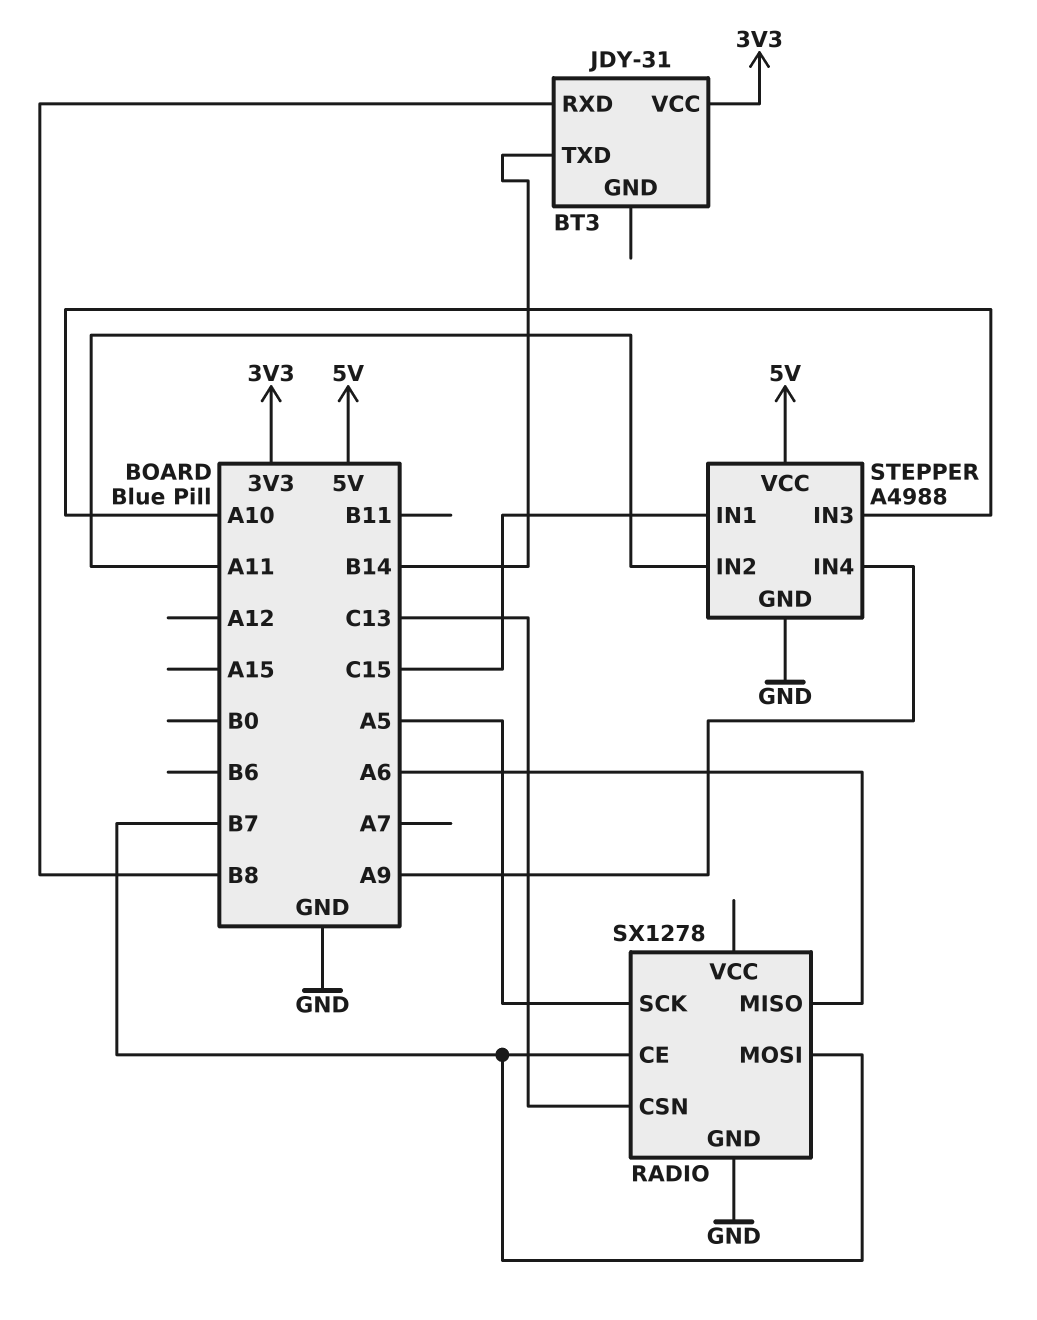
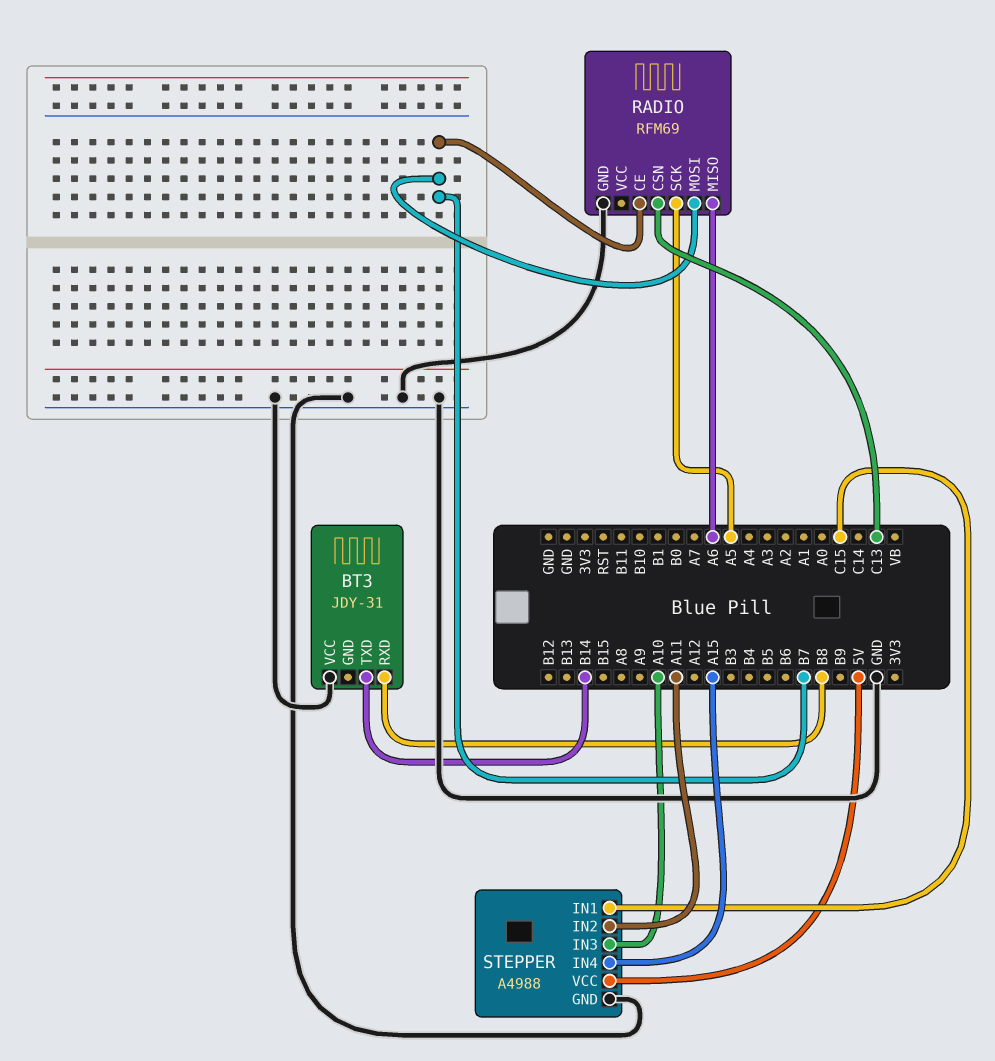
BT3 pin VCC: 3V3 -> GND
RADIO: SX1278 -> RFM69
STEPPER pin IN4: A9 -> A15

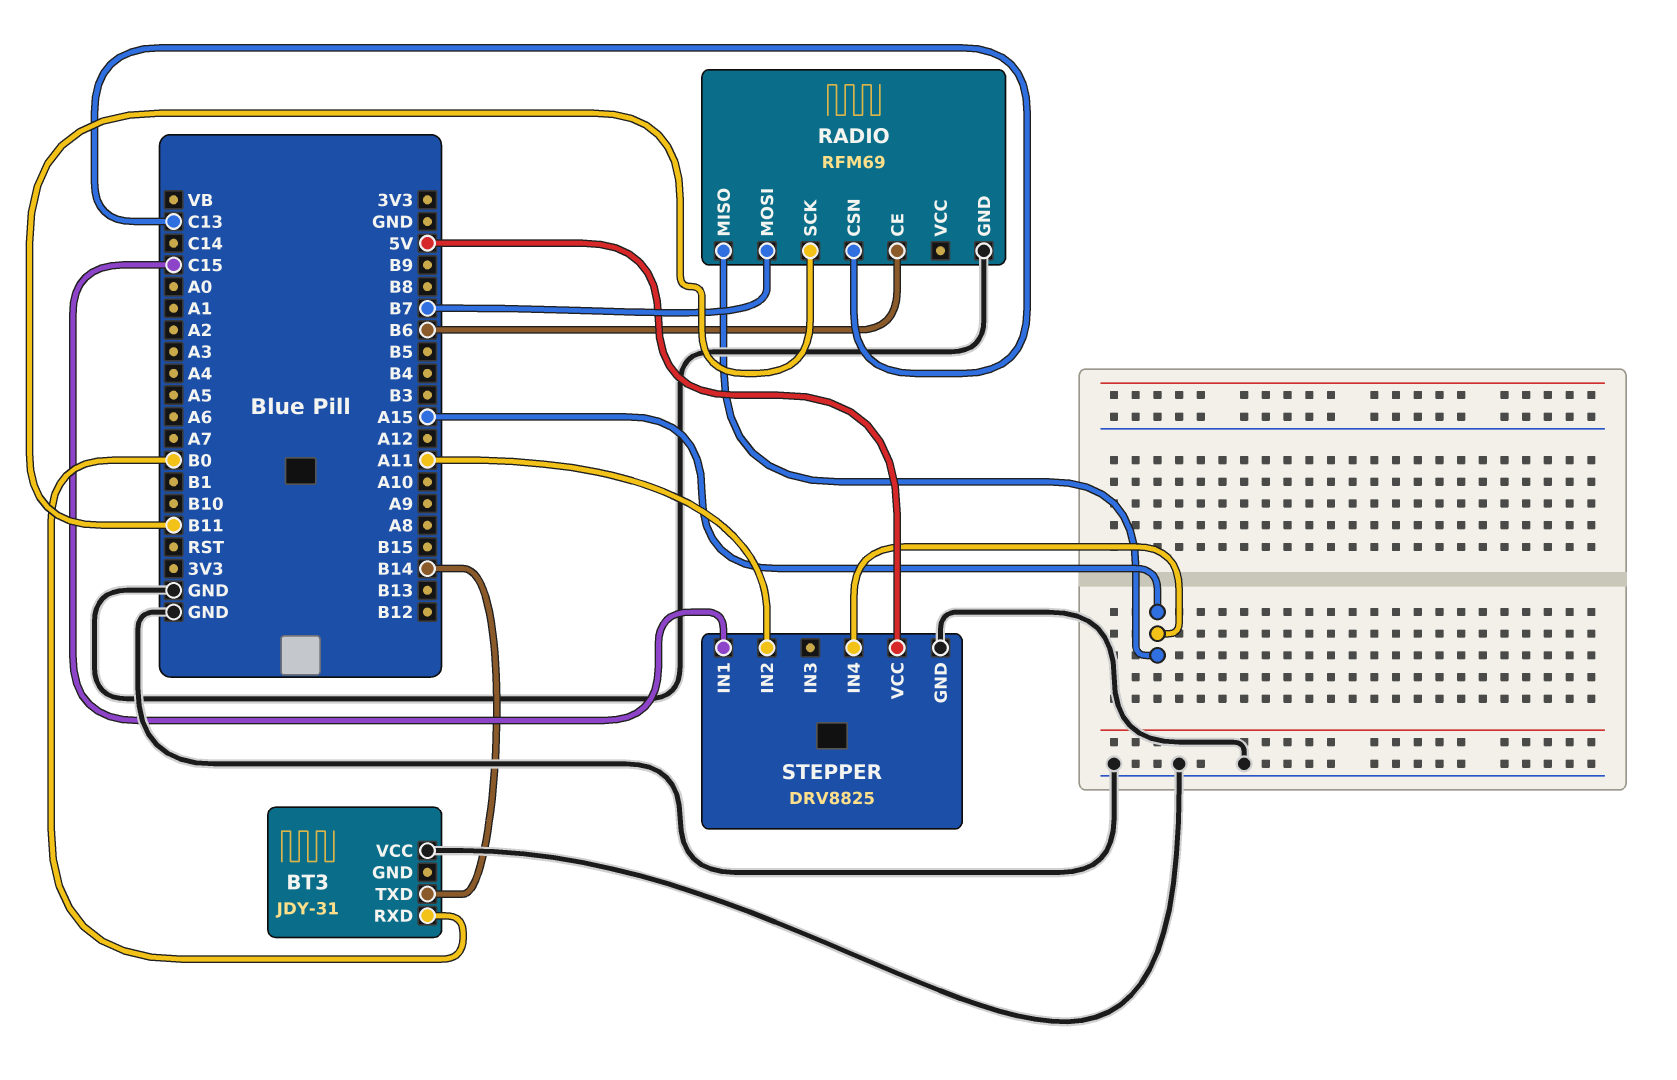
BT3 pin RXD: B8 -> B0
RADIO pin CE: B7 -> B6
RADIO pin MISO: A6 -> A15
RADIO pin SCK: A5 -> B11
STEPPER: A4988 -> DRV8825
STEPPER pin IN3: A10 -> none

